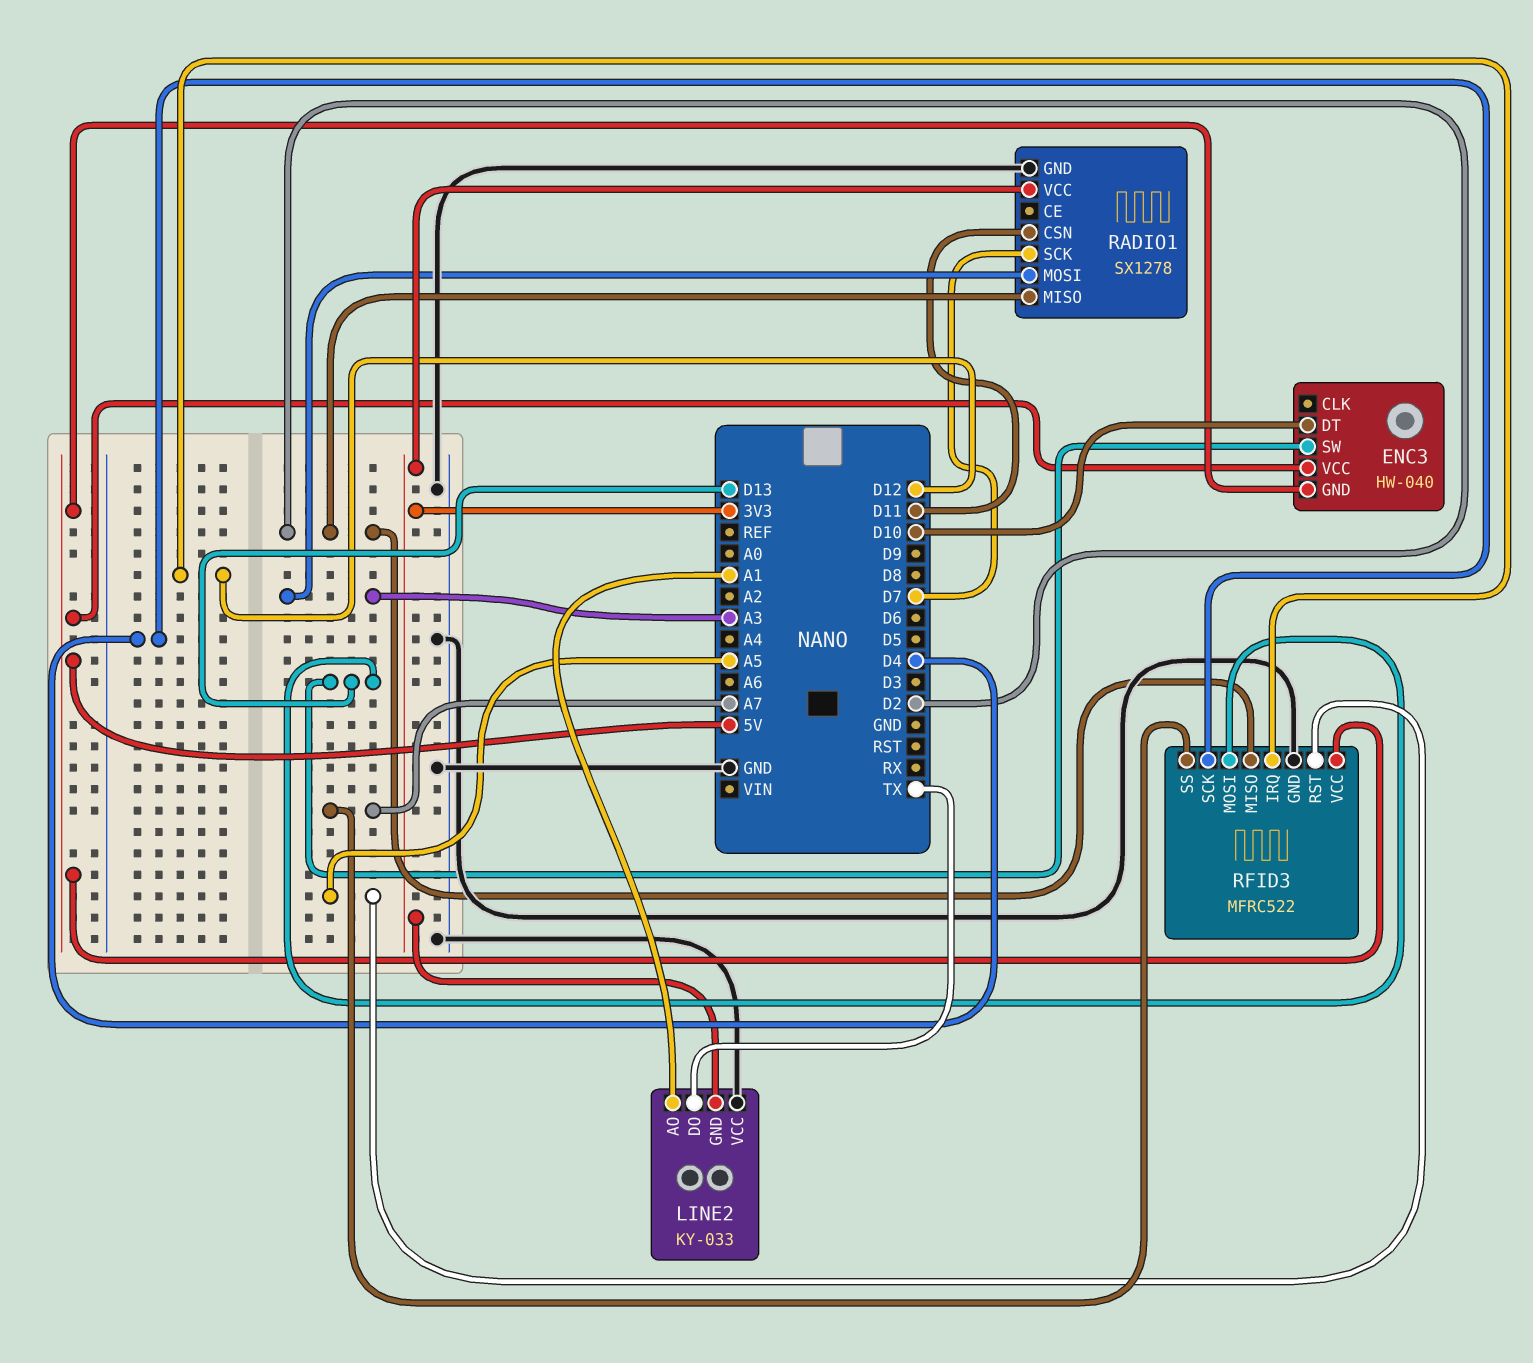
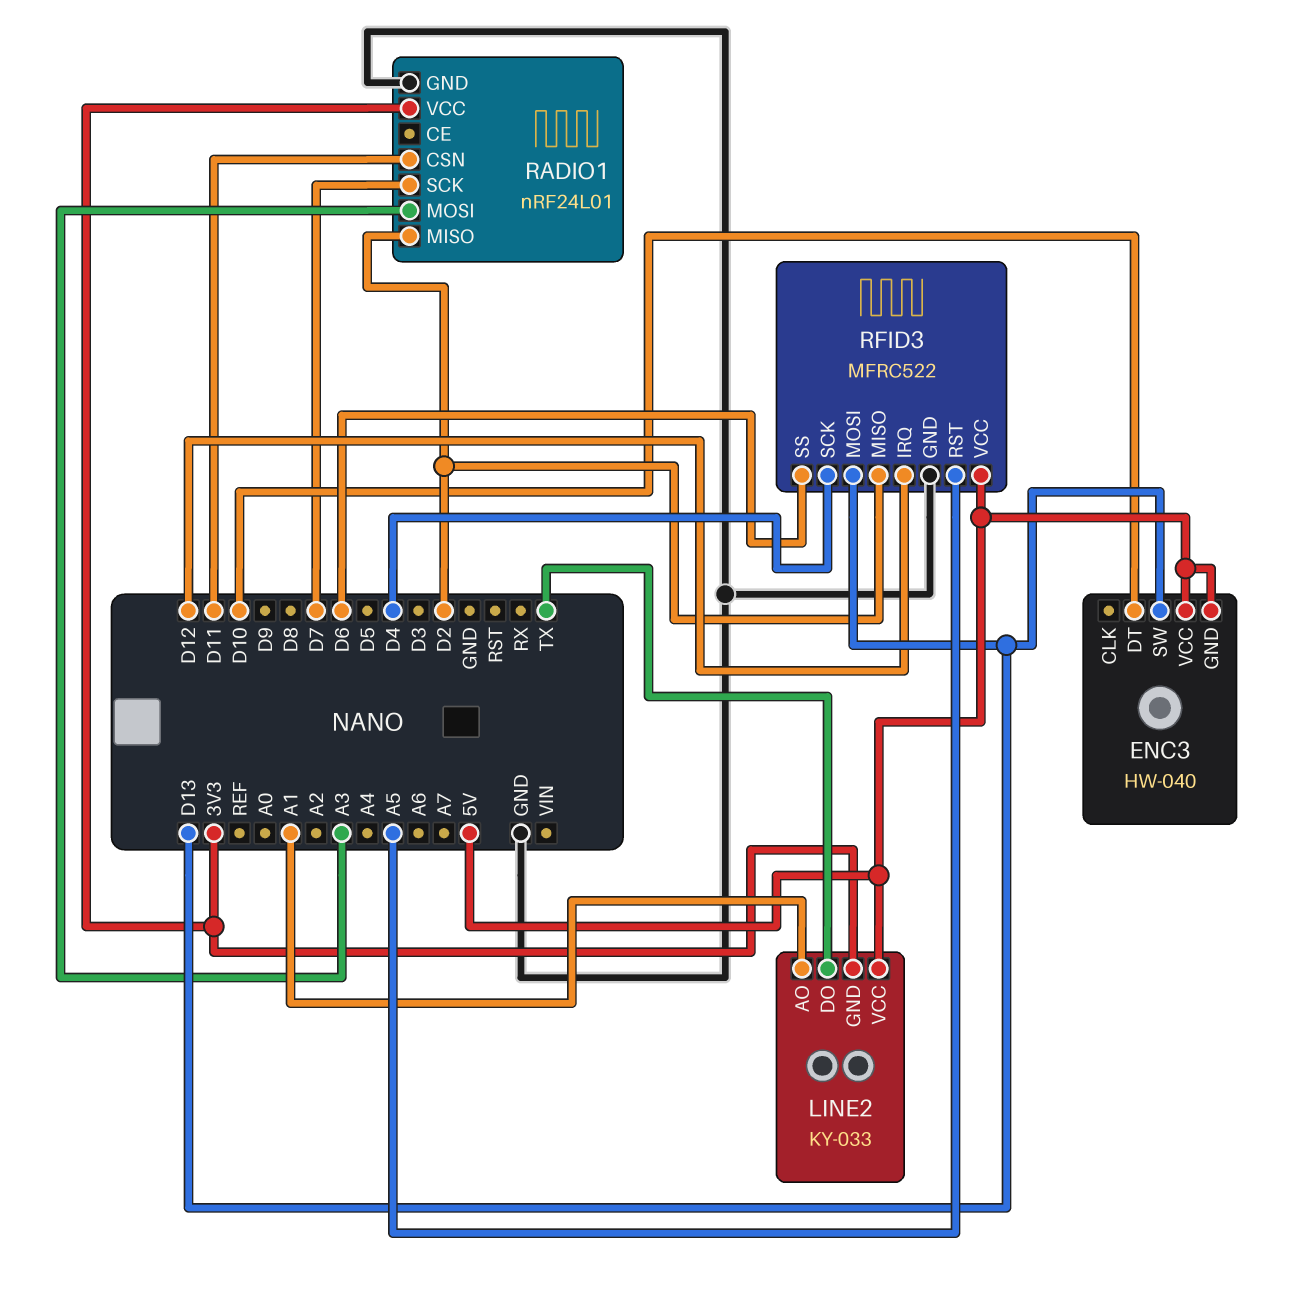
LINE2 pin VCC: GND -> 5V
RADIO1: SX1278 -> nRF24L01
RFID3 pin SS: A7 -> D6

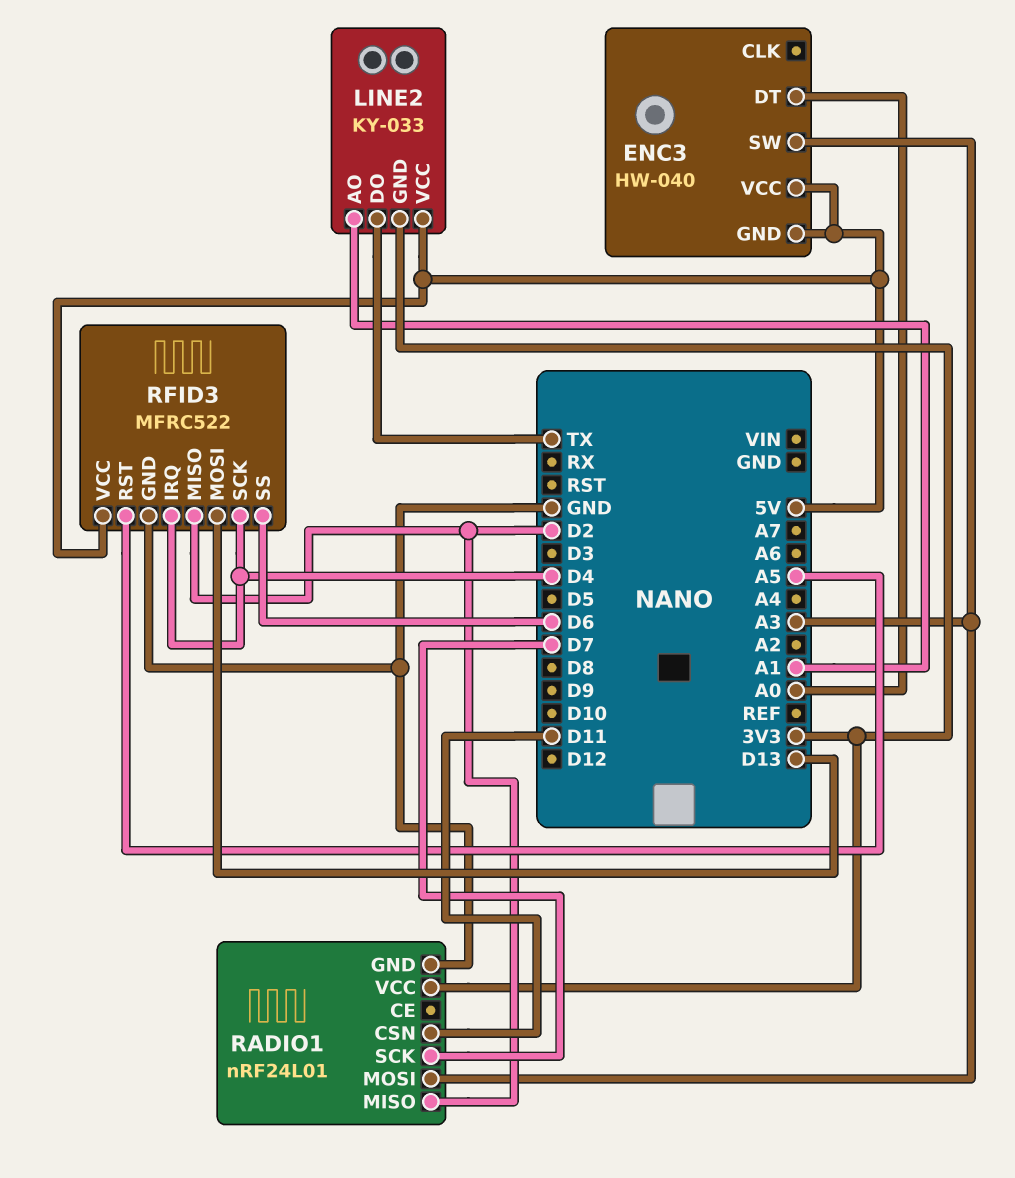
ENC3 pin DT: D10 -> A0
ENC3 pin SW: D13 -> A3
RFID3 pin IRQ: D12 -> D4

